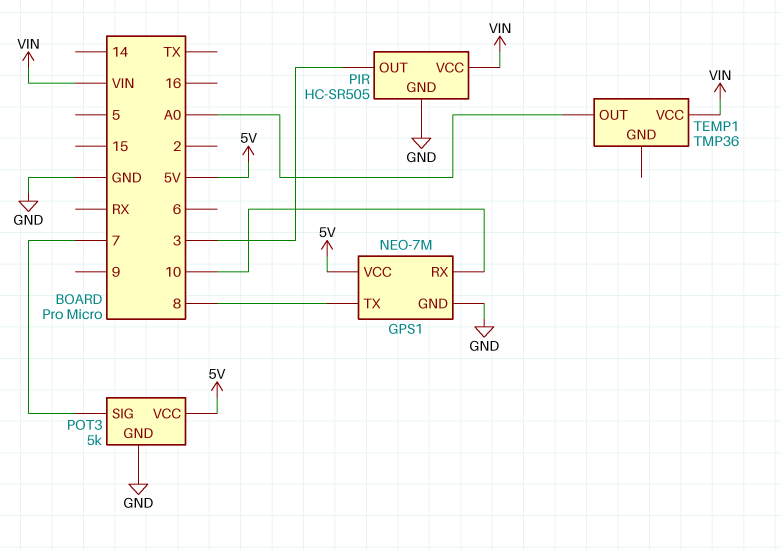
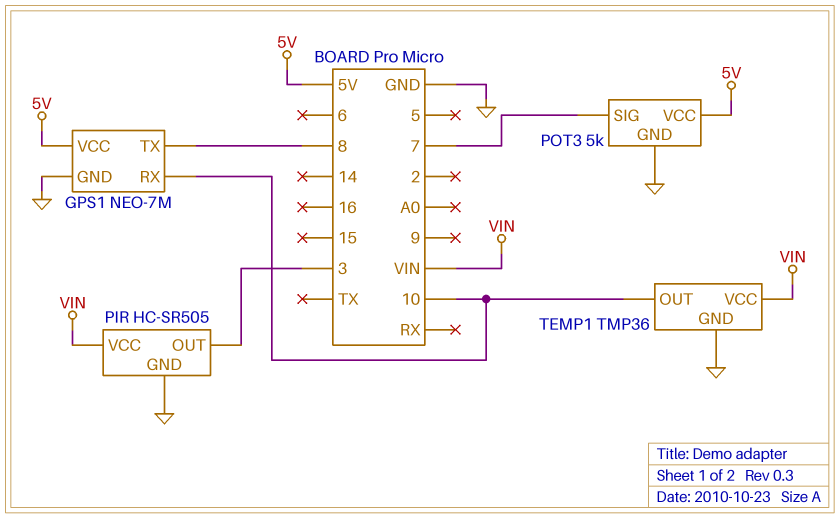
TEMP1 pin GND: none -> GND
TEMP1 pin OUT: A0 -> 10

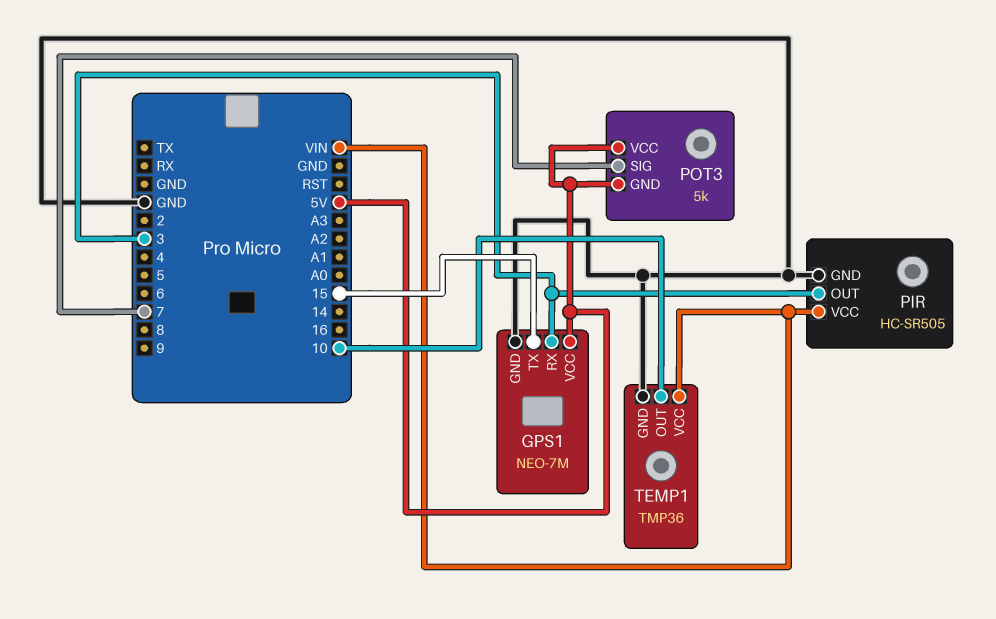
GPS1 pin RX: 10 -> 3
GPS1 pin TX: 8 -> 15
POT3 pin GND: GND -> 5V

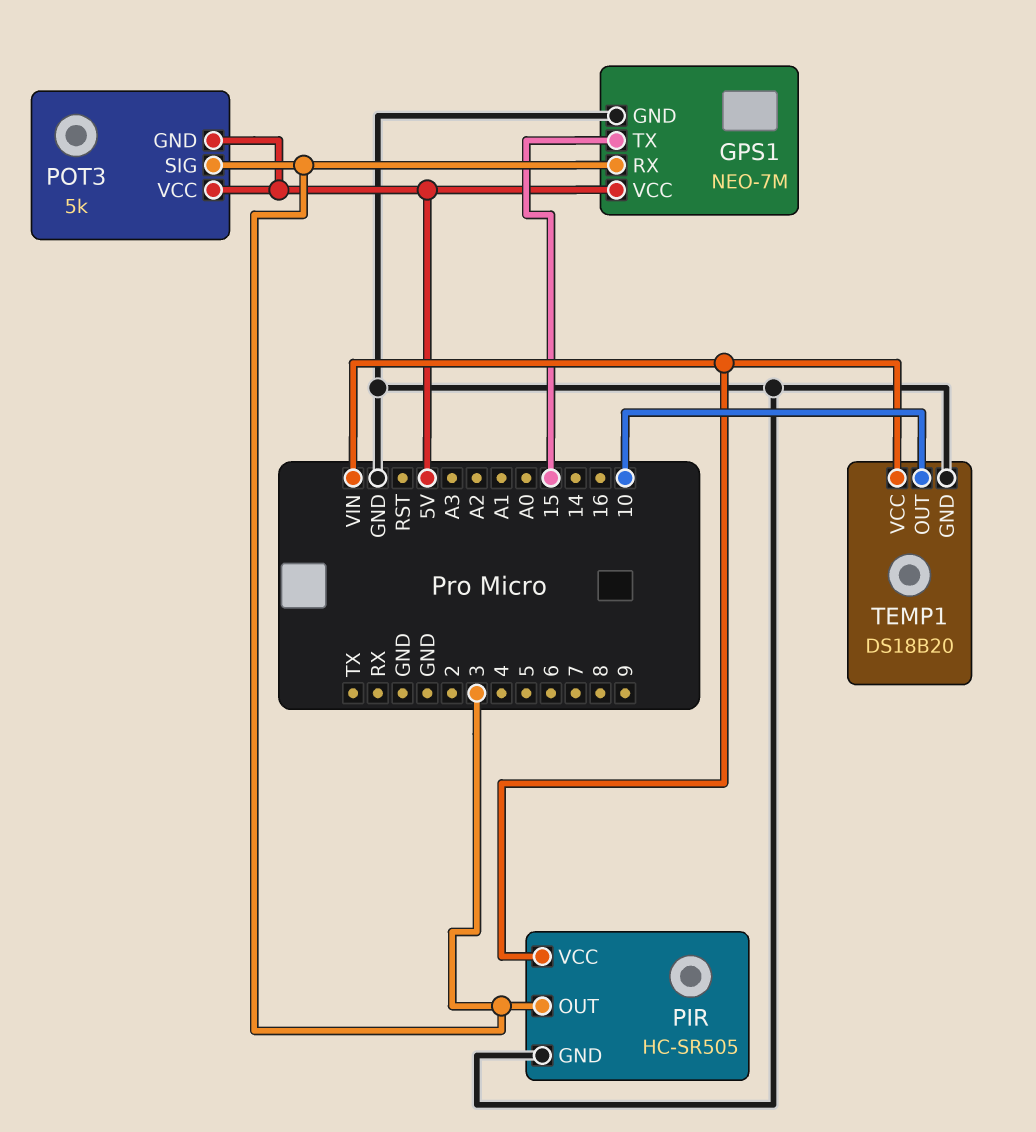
POT3 pin SIG: 7 -> 3
TEMP1: TMP36 -> DS18B20

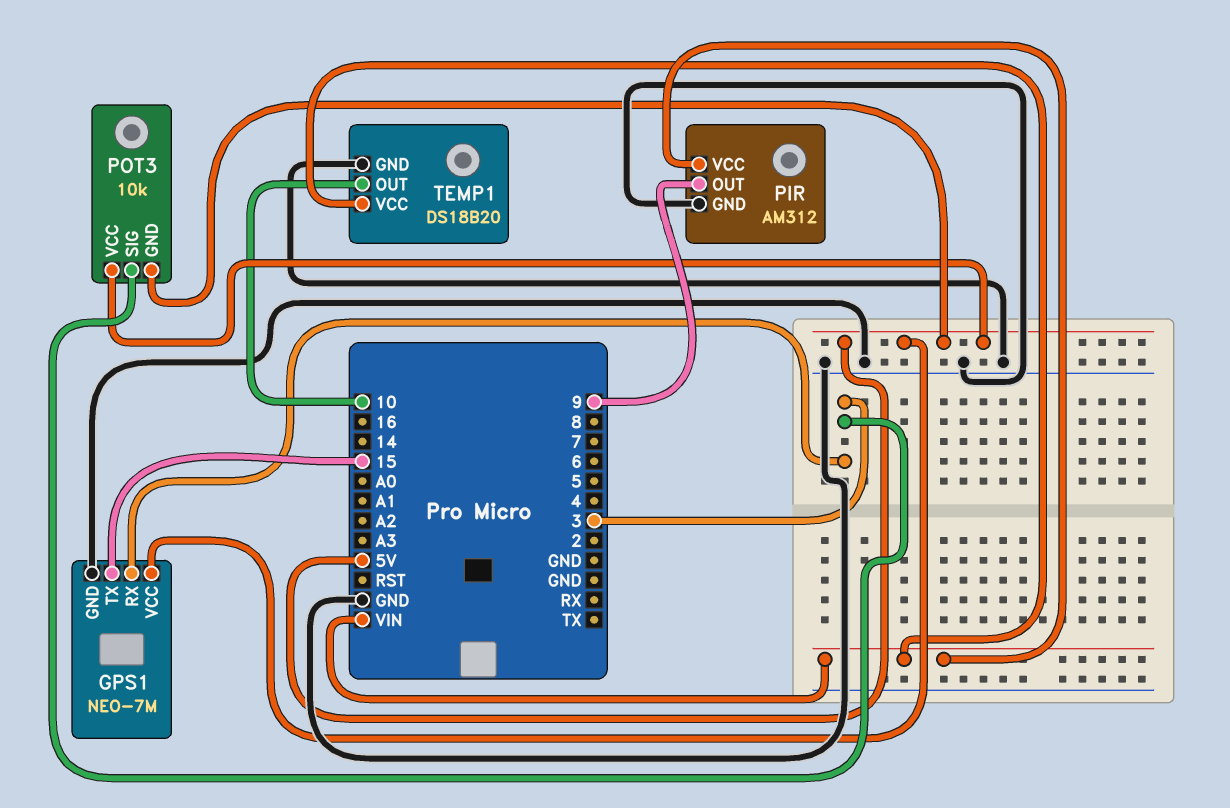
PIR: HC-SR505 -> AM312
PIR pin OUT: 3 -> 9
POT3: 5k -> 10k

